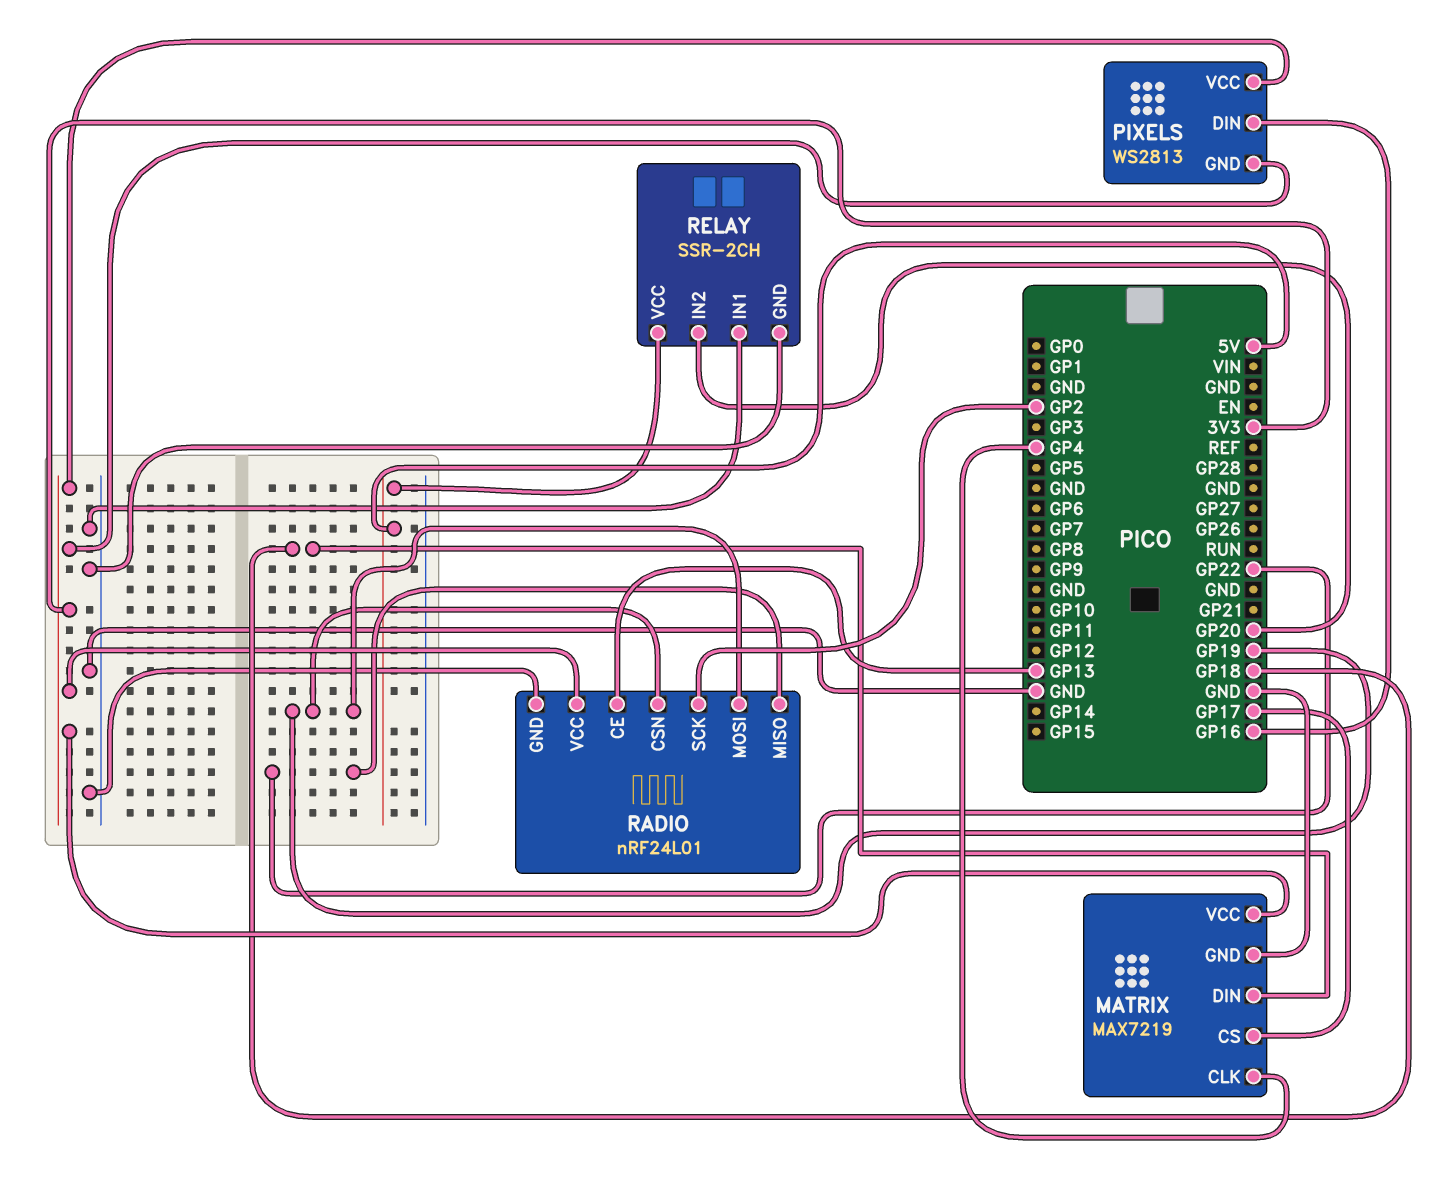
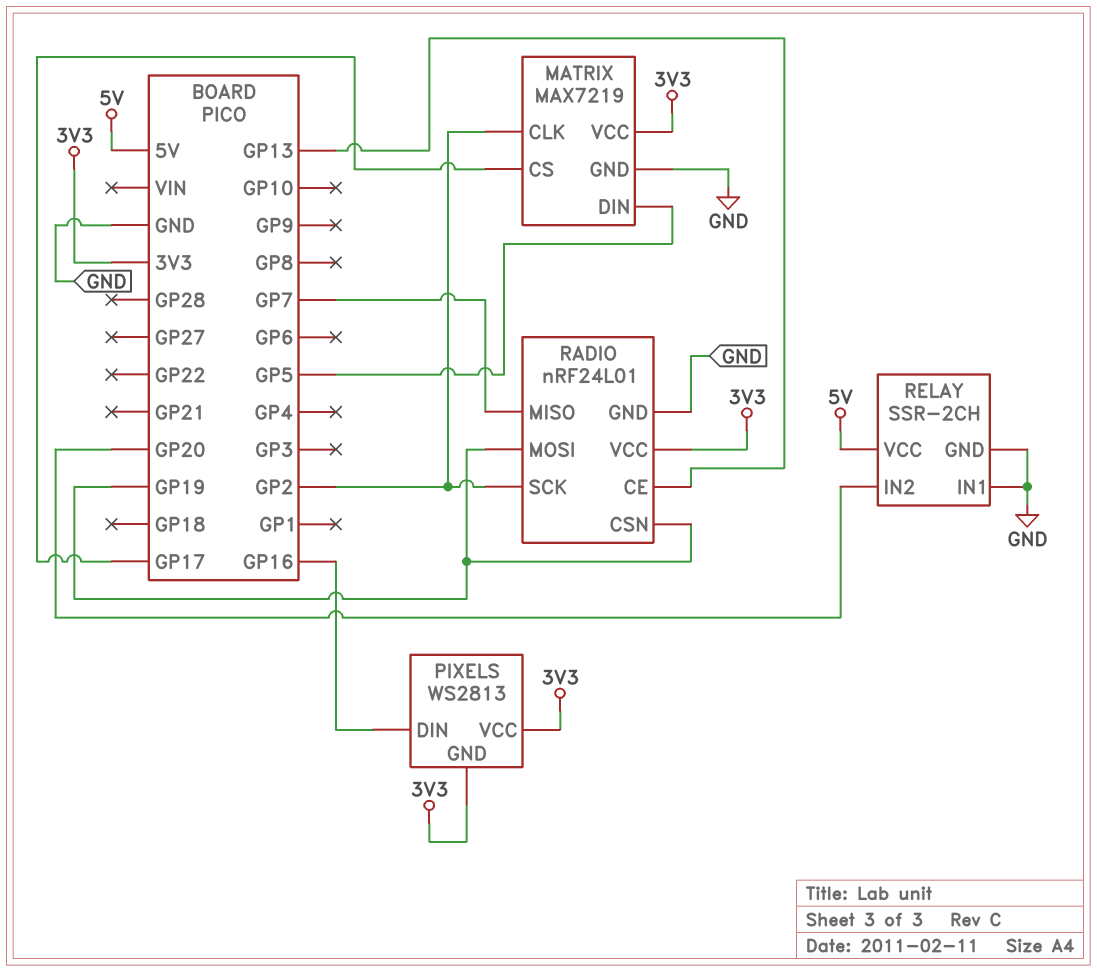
MATRIX pin CLK: GP4 -> GP2
MATRIX pin DIN: GP18 -> GP5
RADIO pin MISO: GP22 -> GP7

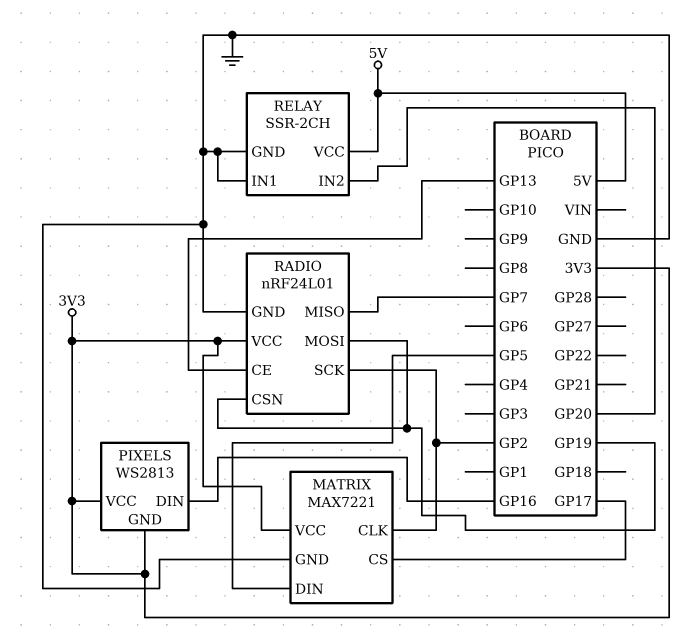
MATRIX: MAX7219 -> MAX7221

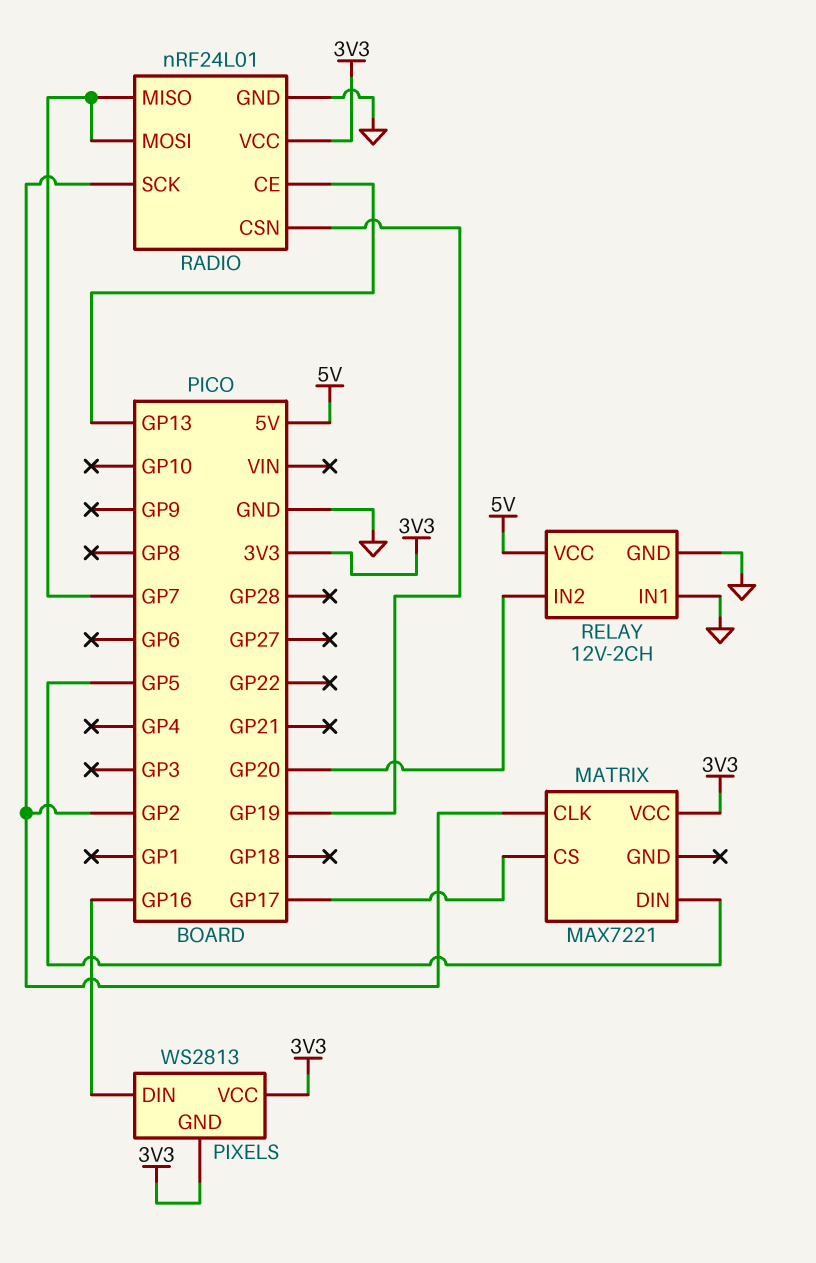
MATRIX pin GND: GND -> none
RADIO pin MOSI: GP19 -> GP7
RELAY: SSR-2CH -> 12V-2CH

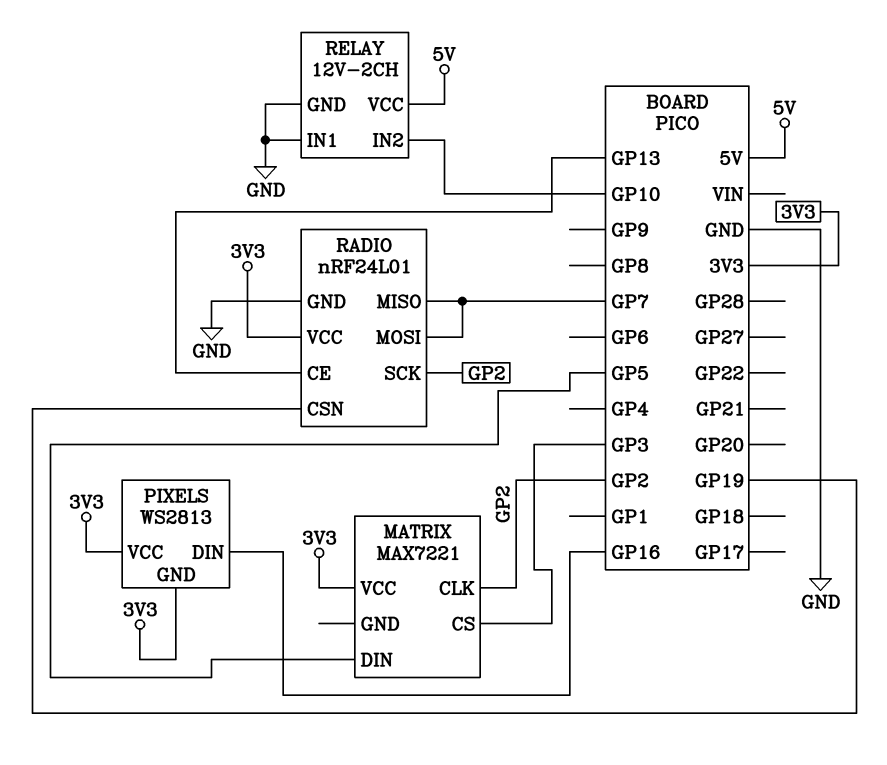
MATRIX pin CS: GP17 -> GP3
RELAY pin IN2: GP20 -> GP10

